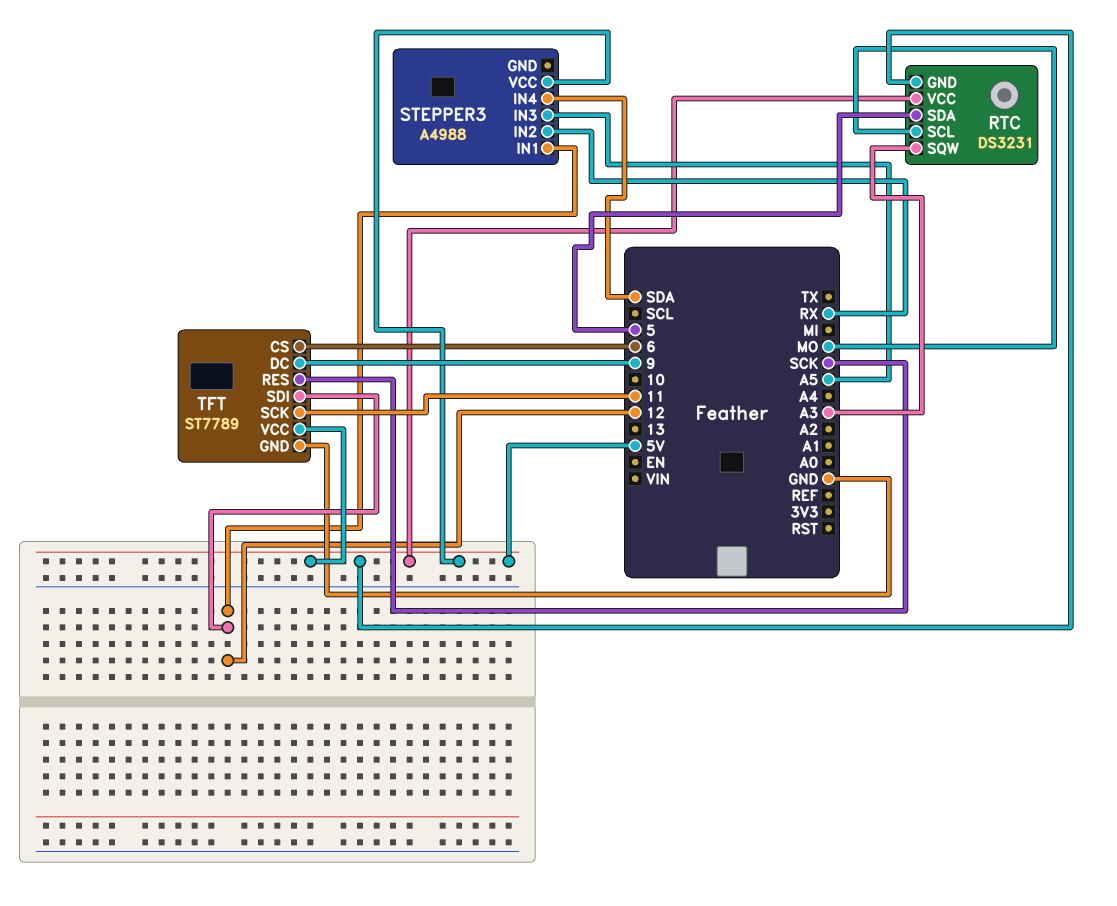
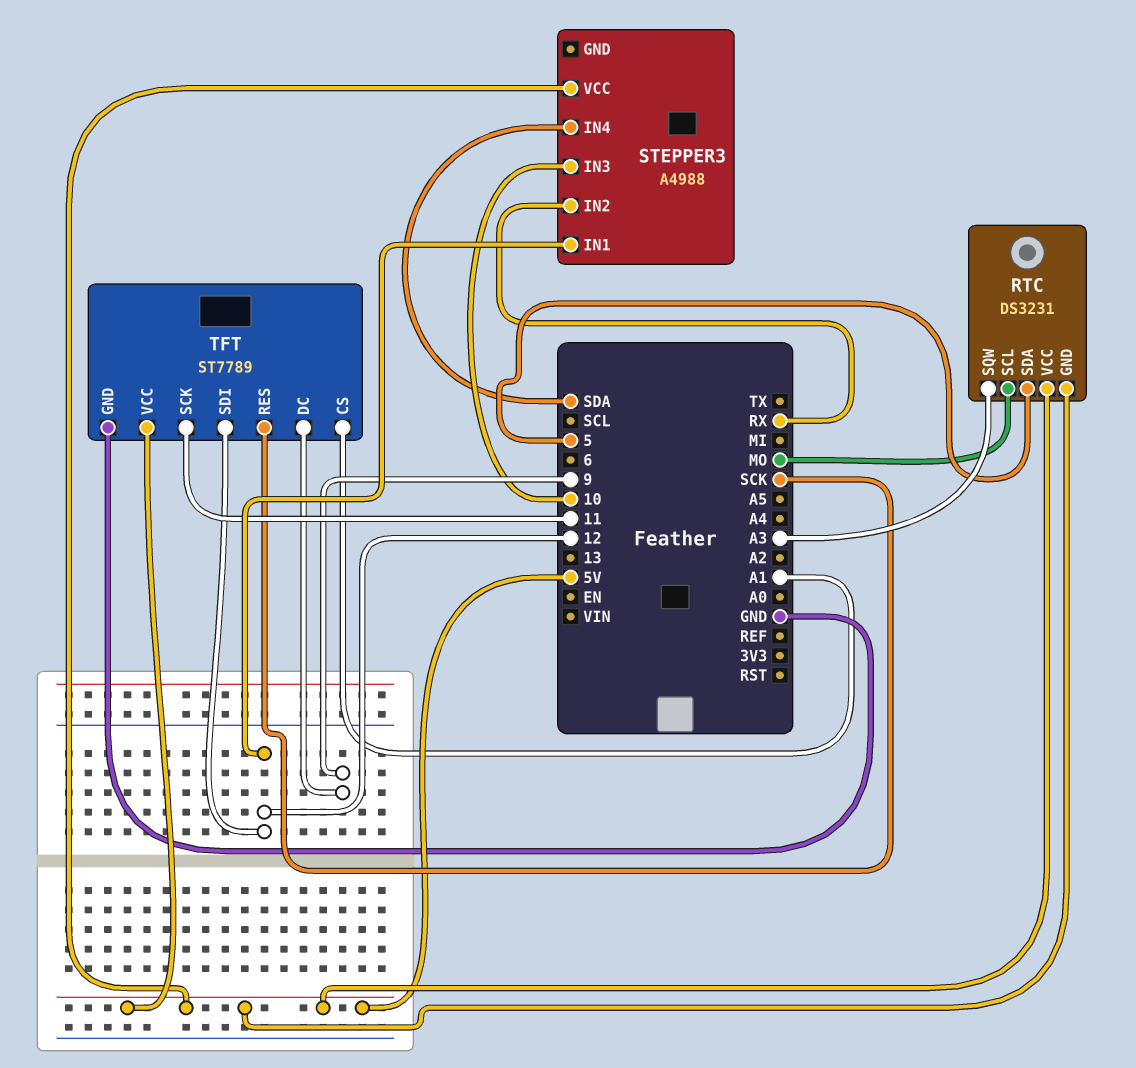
STEPPER3 pin IN3: A5 -> 10
TFT pin CS: 6 -> A1

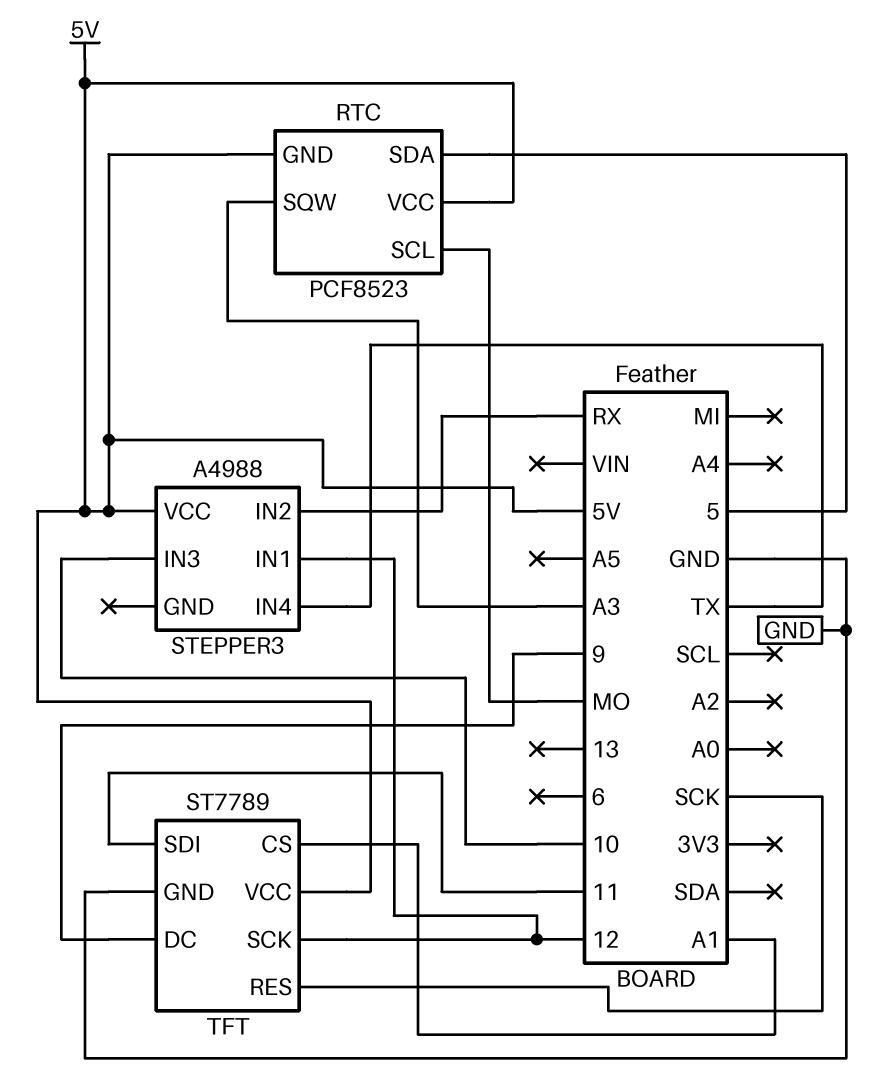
RTC: DS3231 -> PCF8523
STEPPER3 pin IN4: SDA -> TX
TFT pin SCK: 11 -> 12
TFT pin SDI: 12 -> 11

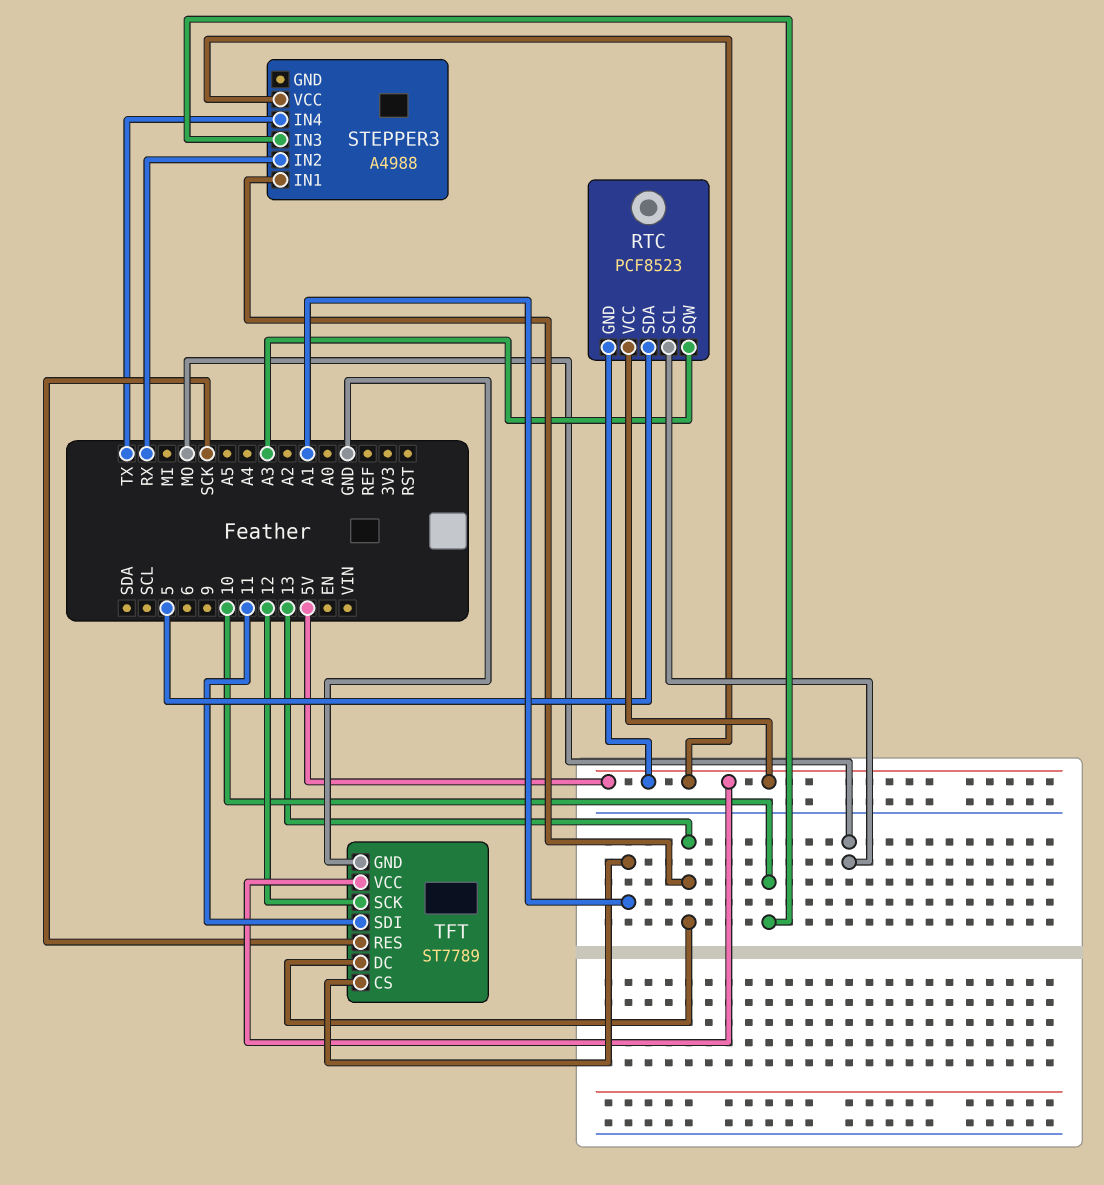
STEPPER3 pin IN1: 12 -> 13
TFT pin DC: 9 -> 13

